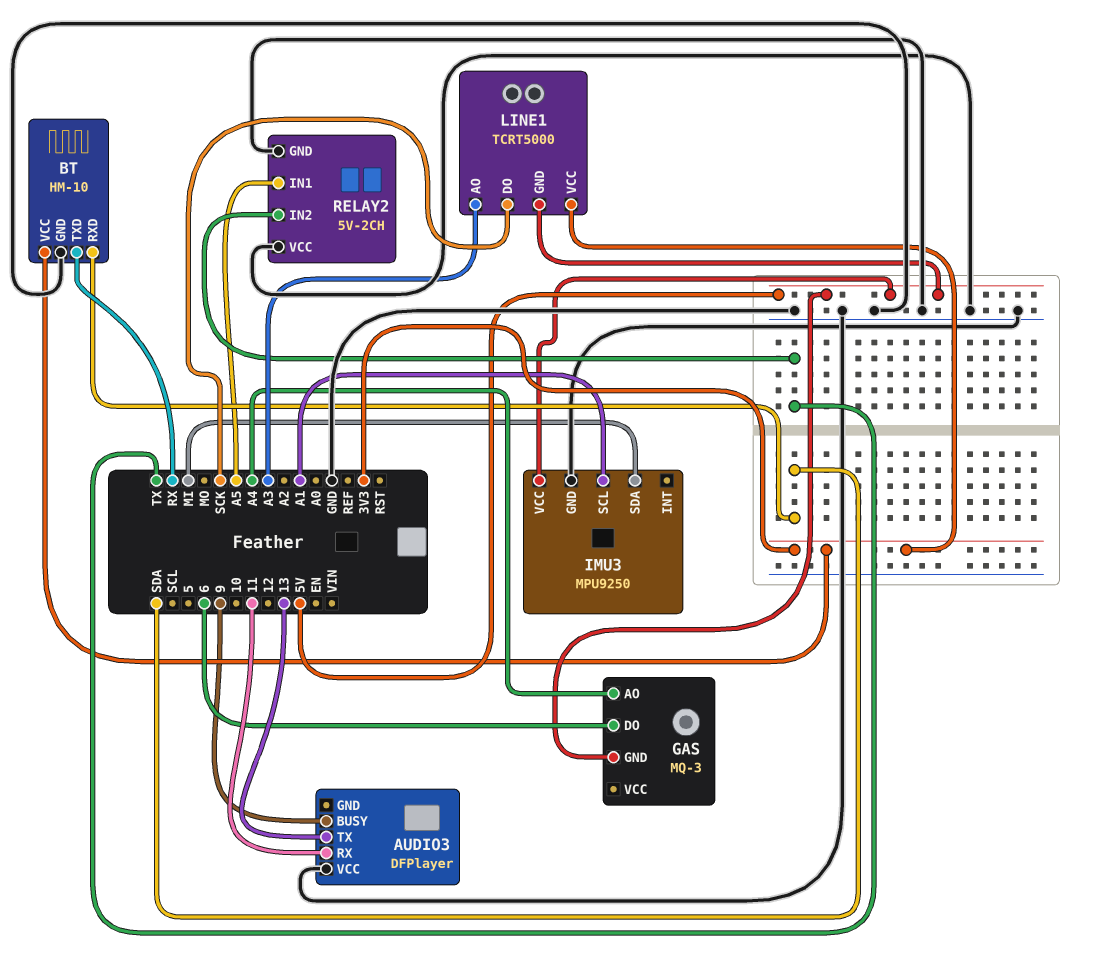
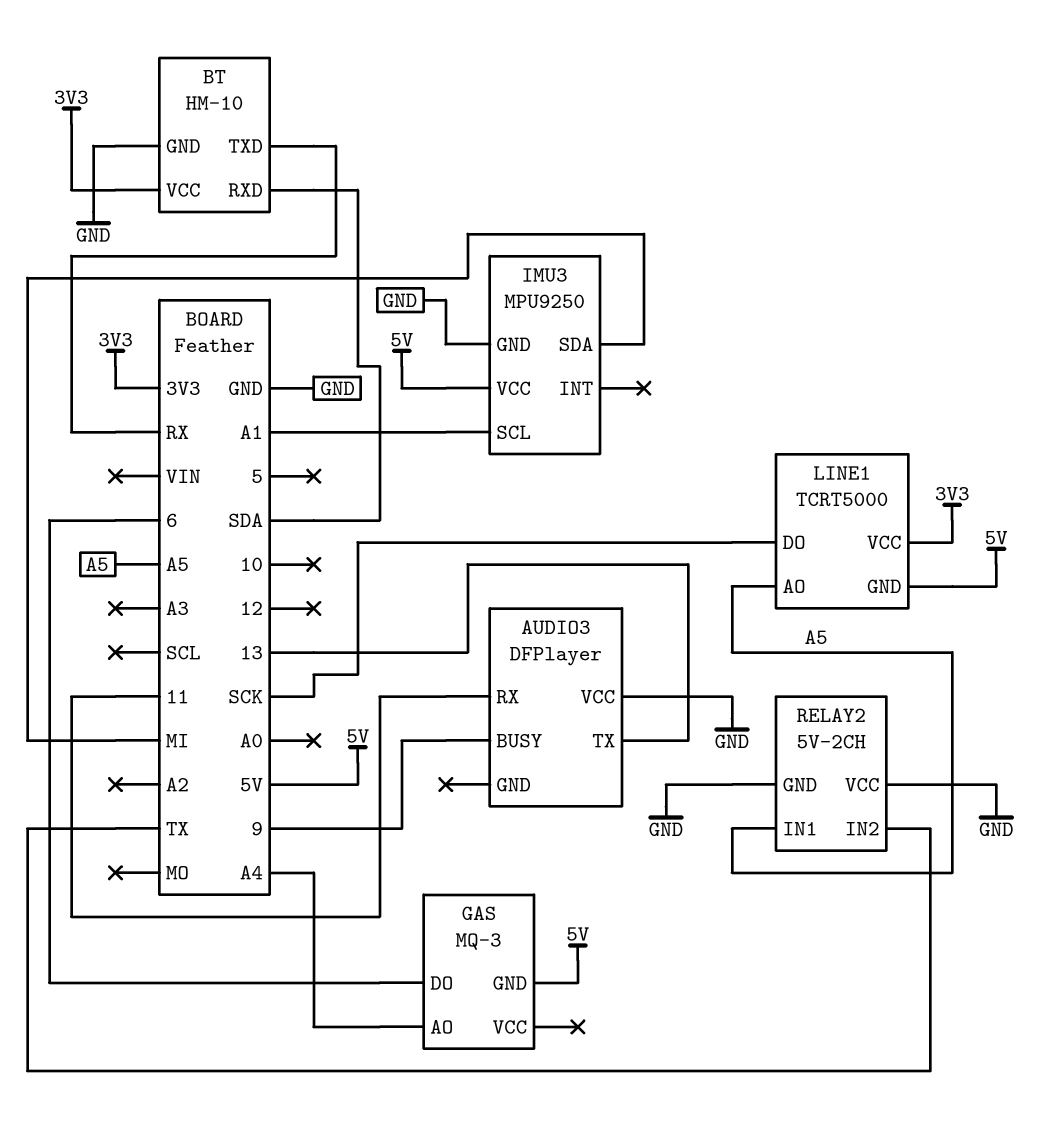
LINE1 pin AO: A3 -> A5

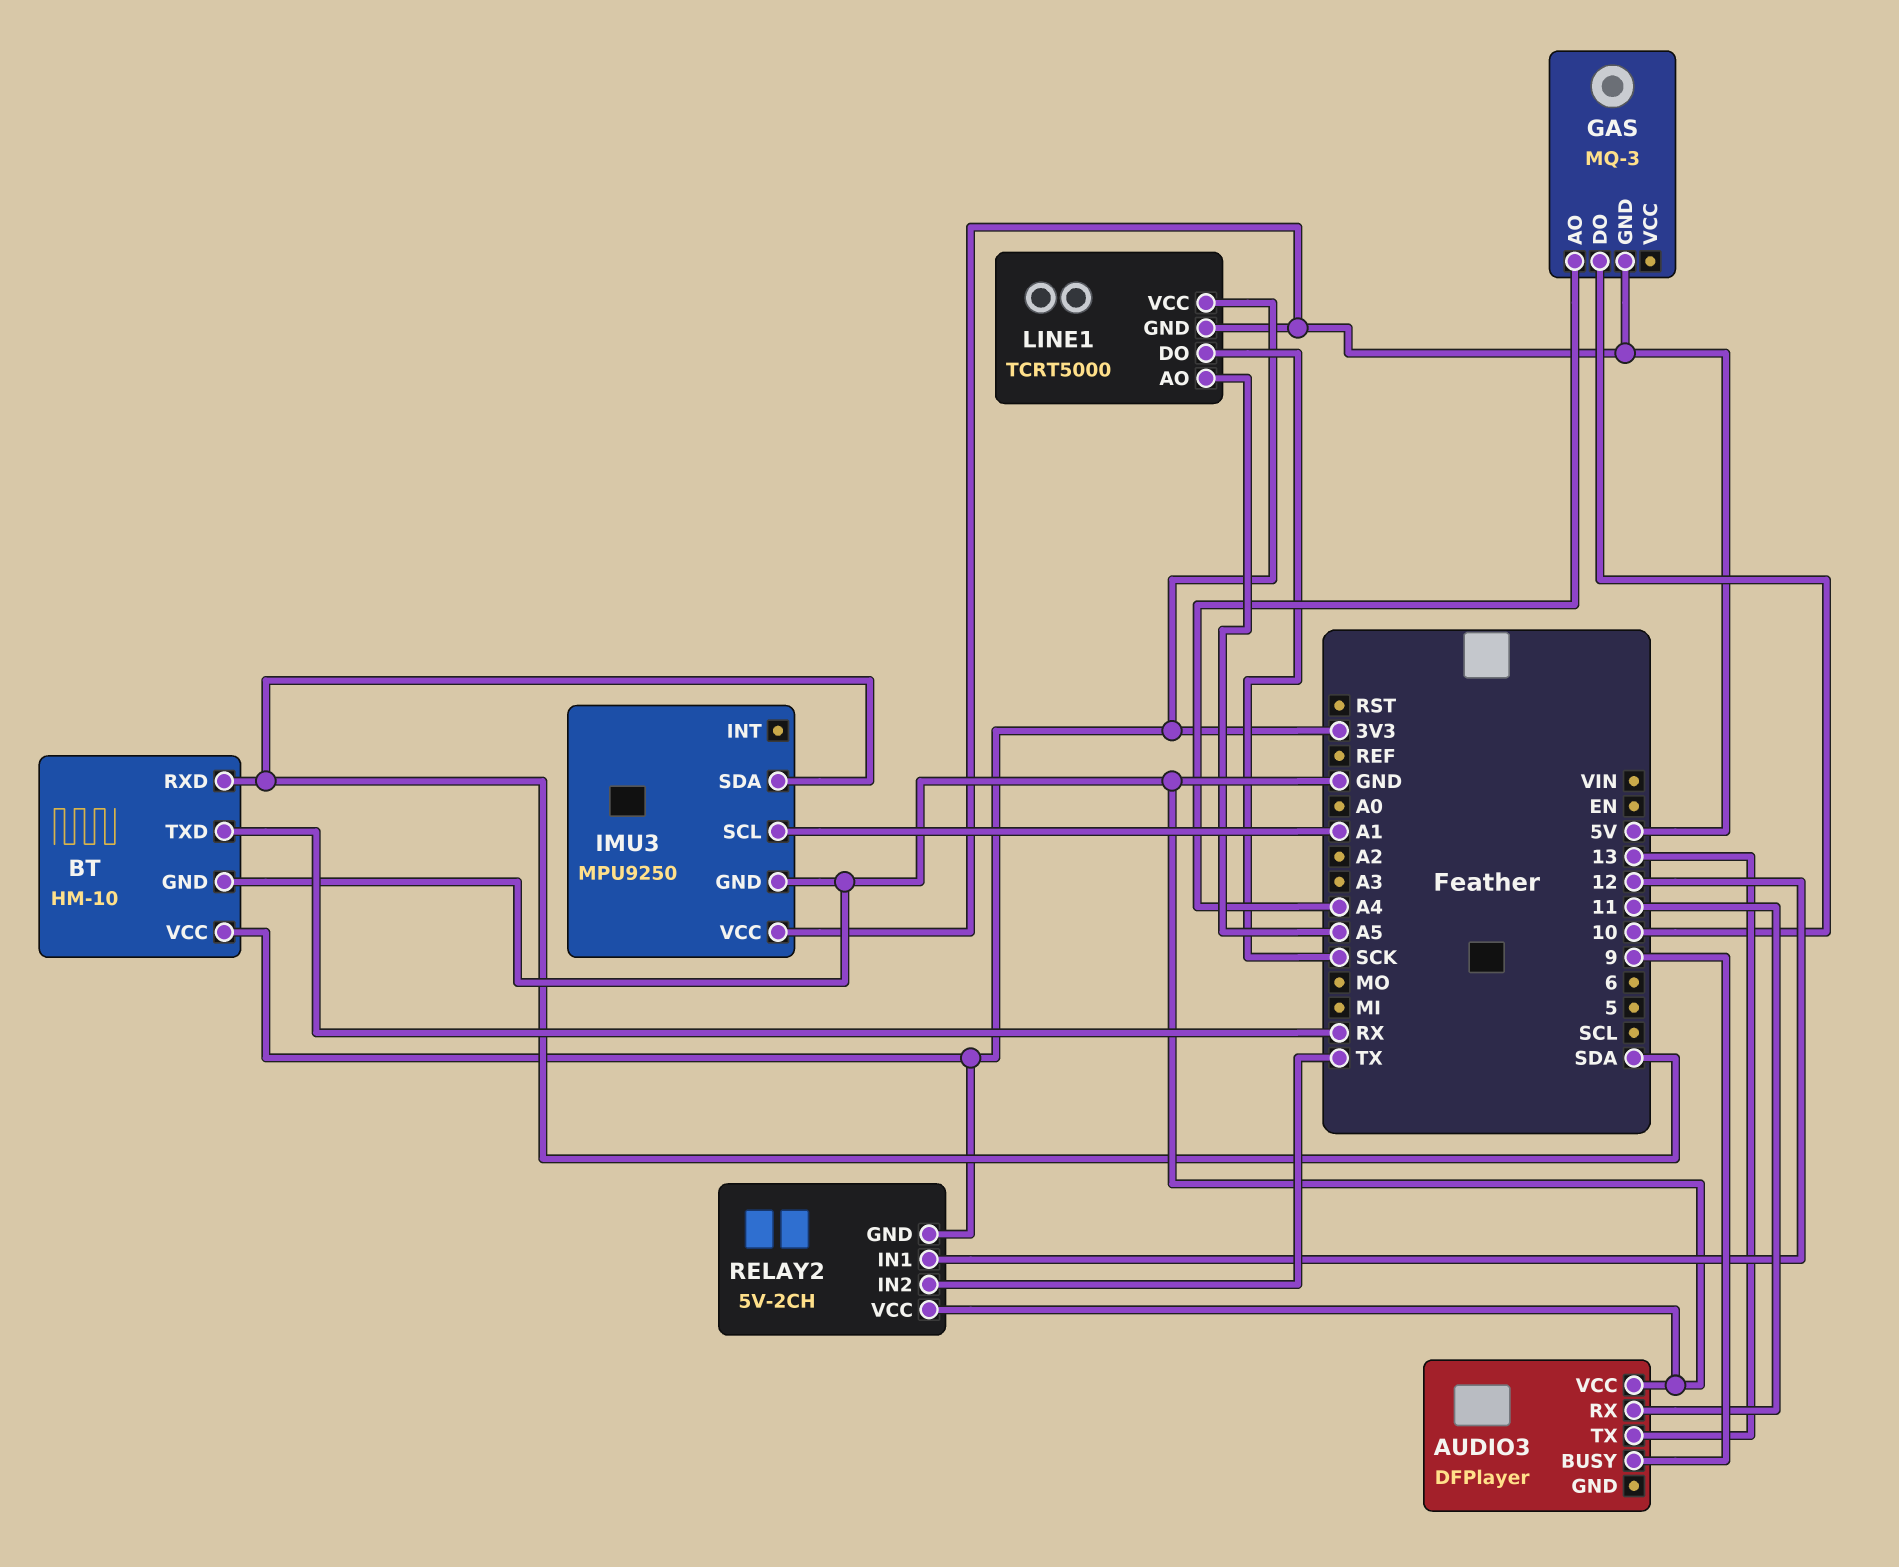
GAS pin DO: 6 -> 10
IMU3 pin SDA: MI -> SDA
RELAY2 pin GND: GND -> 3V3
RELAY2 pin IN1: A5 -> 12

